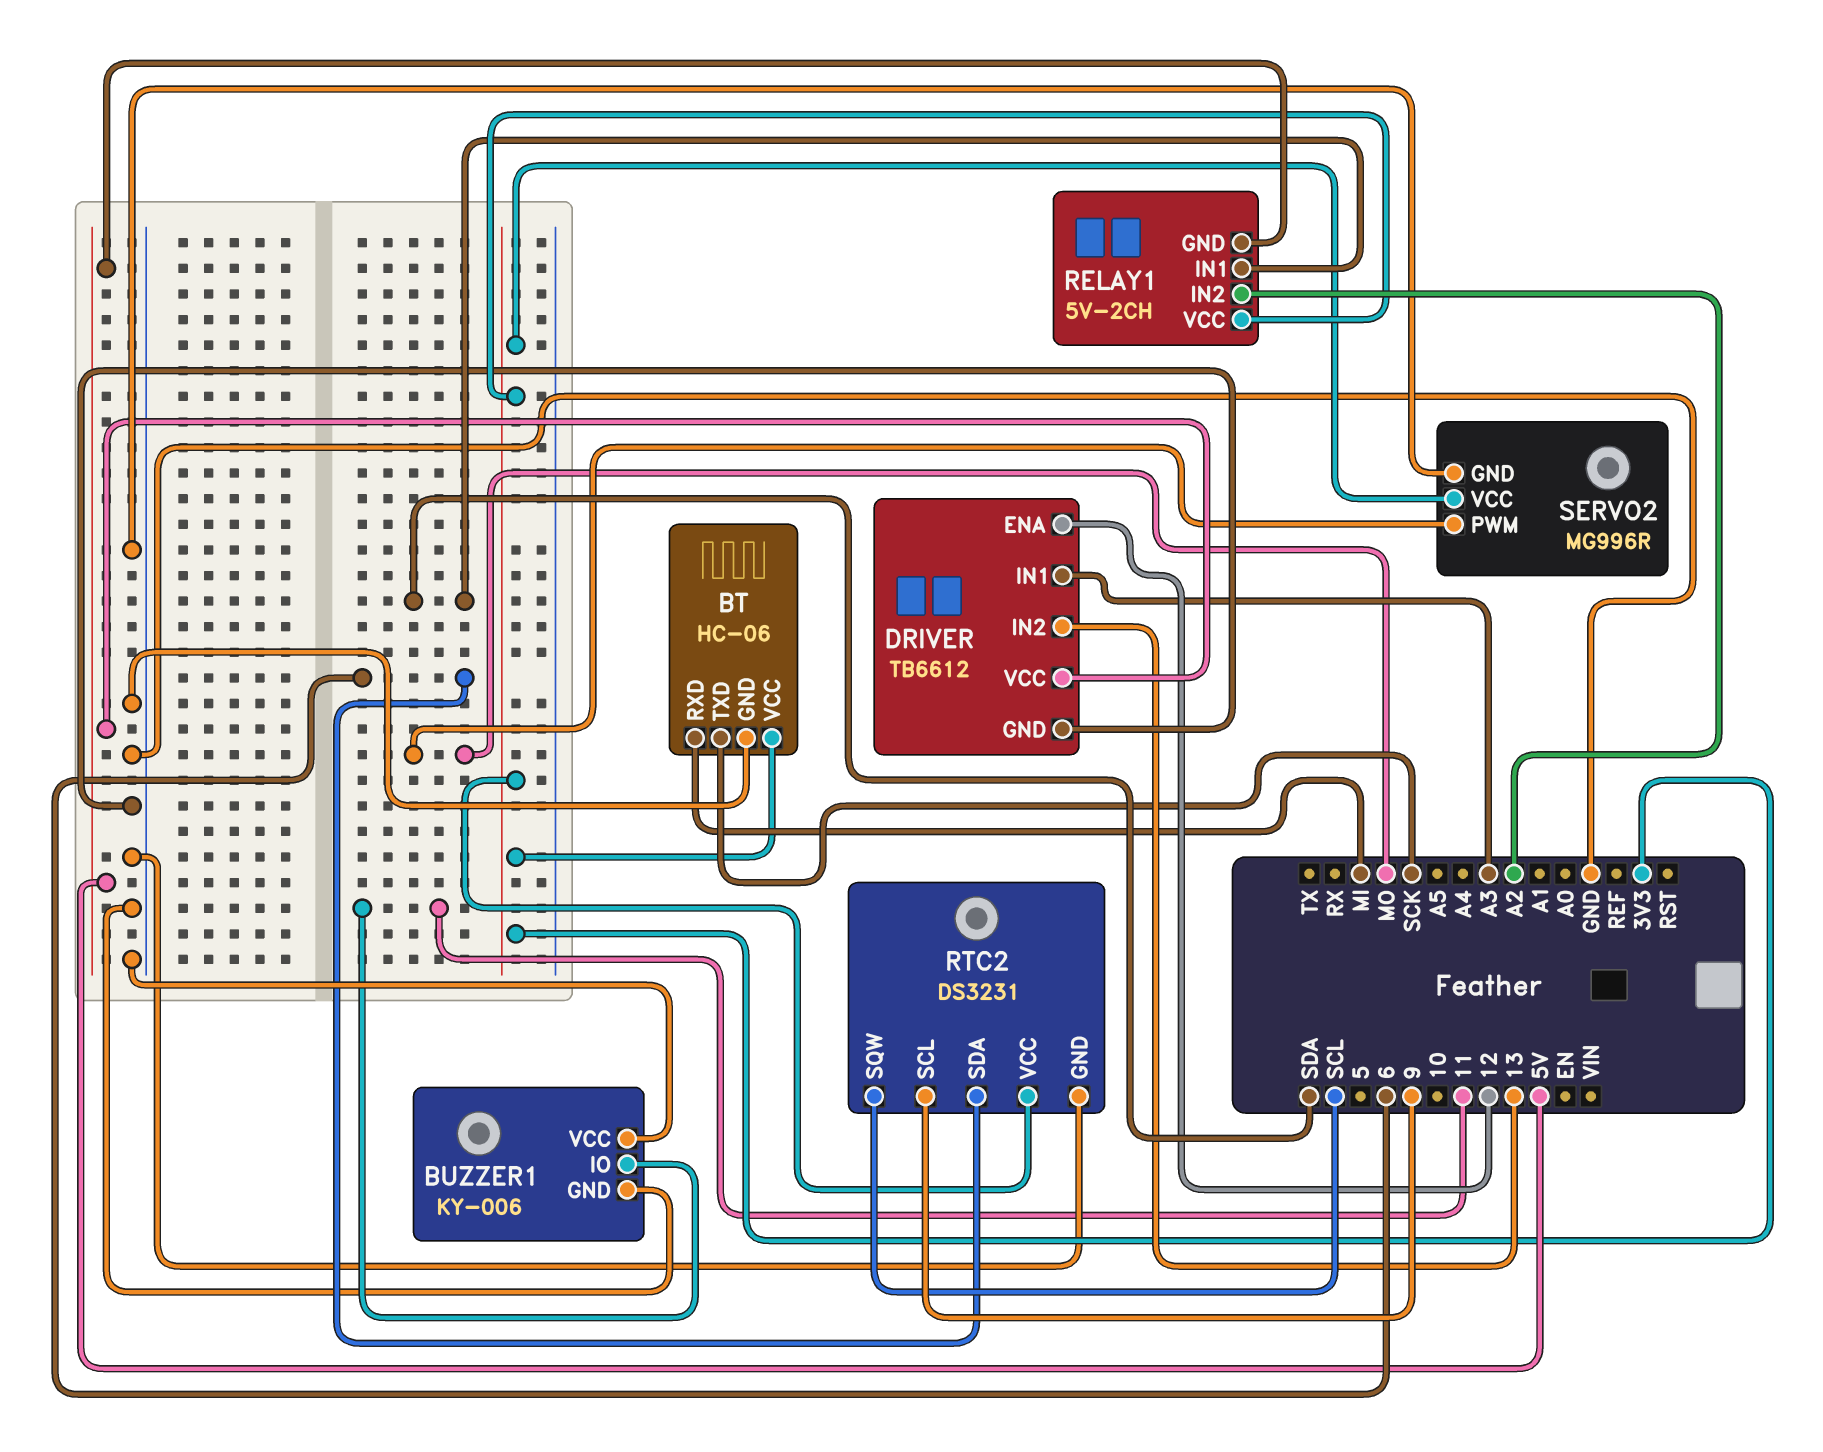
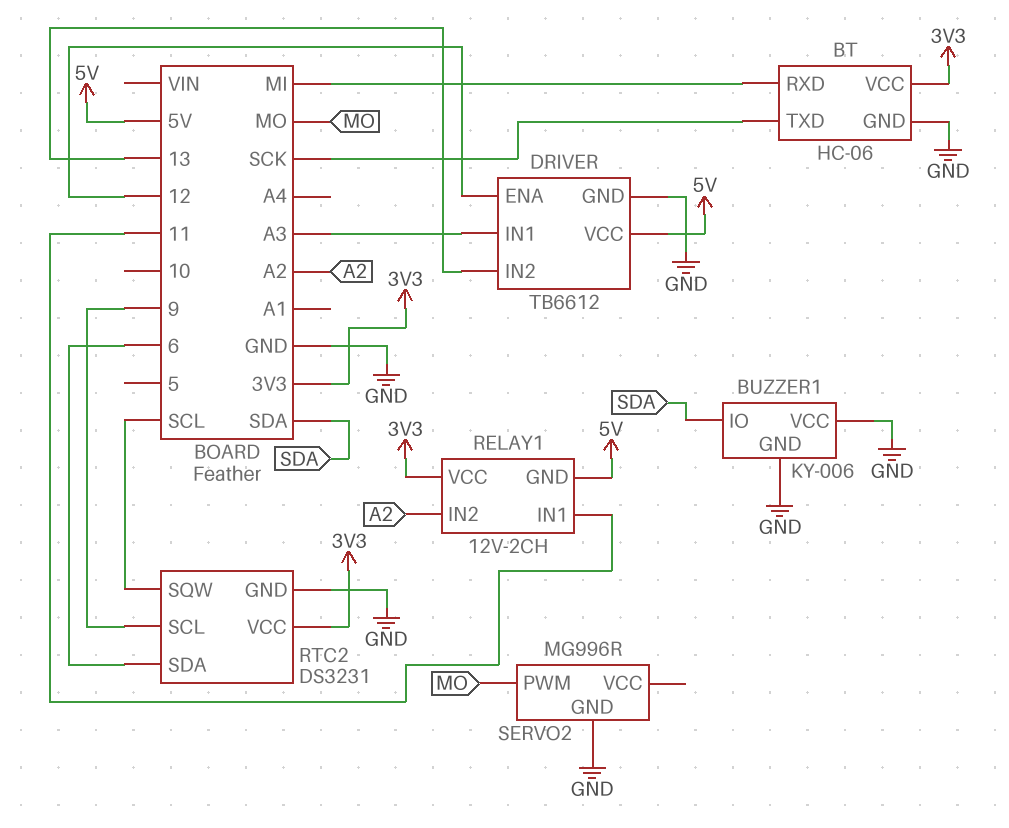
BUZZER1 pin IO: 11 -> SDA
RELAY1: 5V-2CH -> 12V-2CH
RELAY1 pin IN1: SDA -> 11
SERVO2 pin VCC: 3V3 -> none

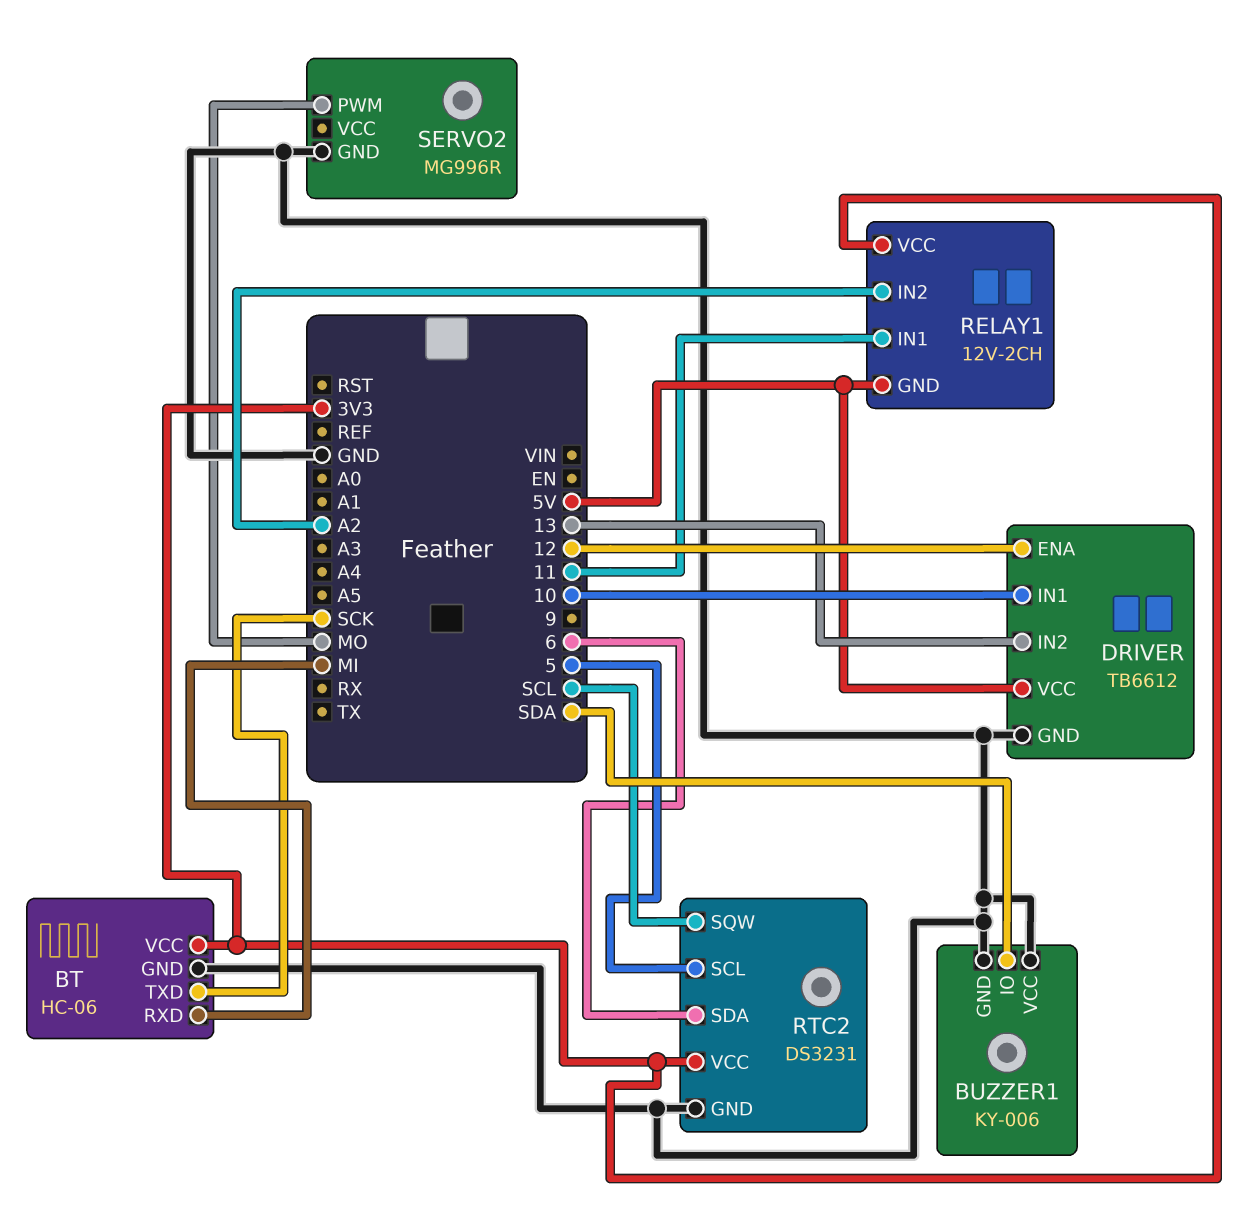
DRIVER pin IN1: A3 -> 10
RTC2 pin SCL: 9 -> 5

